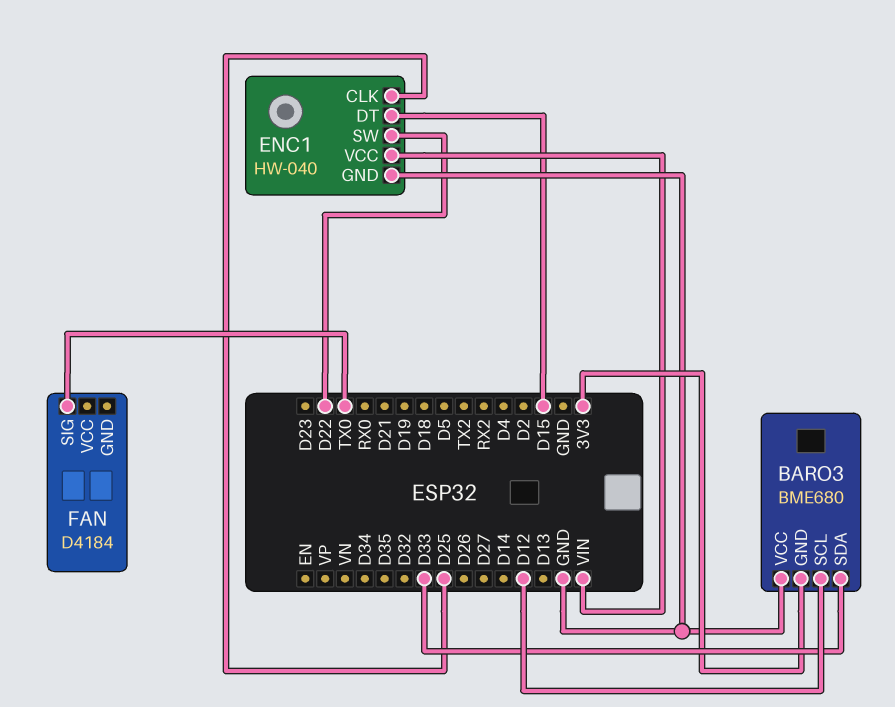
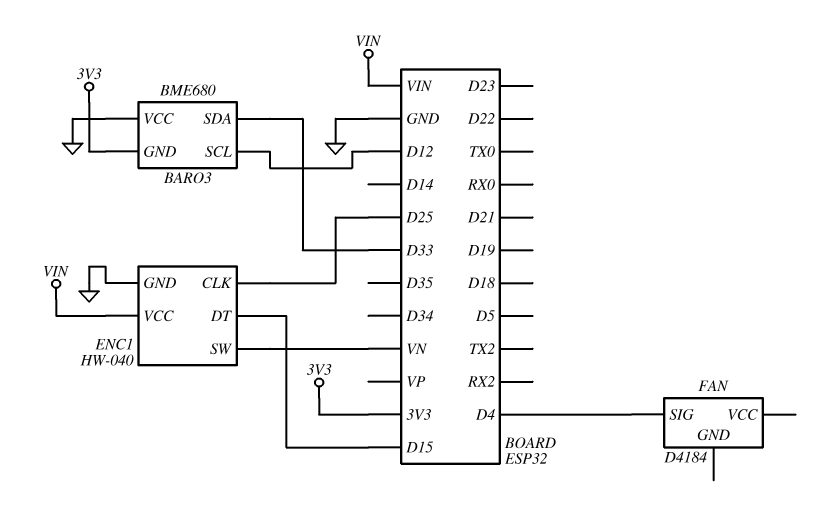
ENC1 pin SW: D22 -> VN
FAN pin SIG: TX0 -> D4

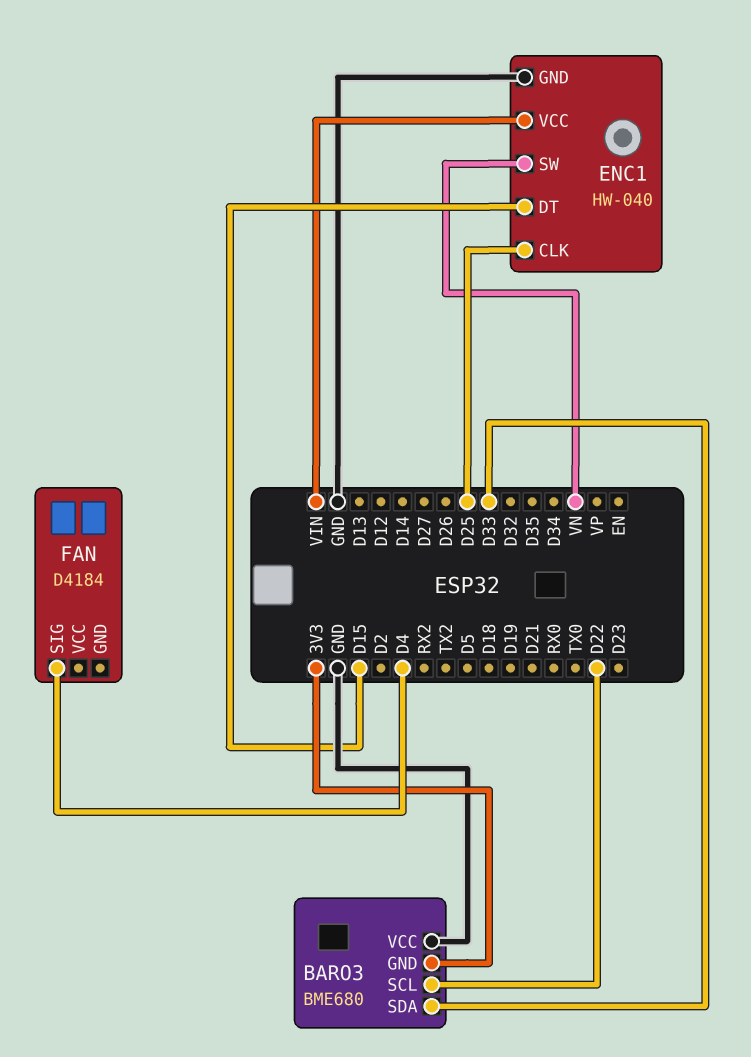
BARO3 pin SCL: D12 -> D22

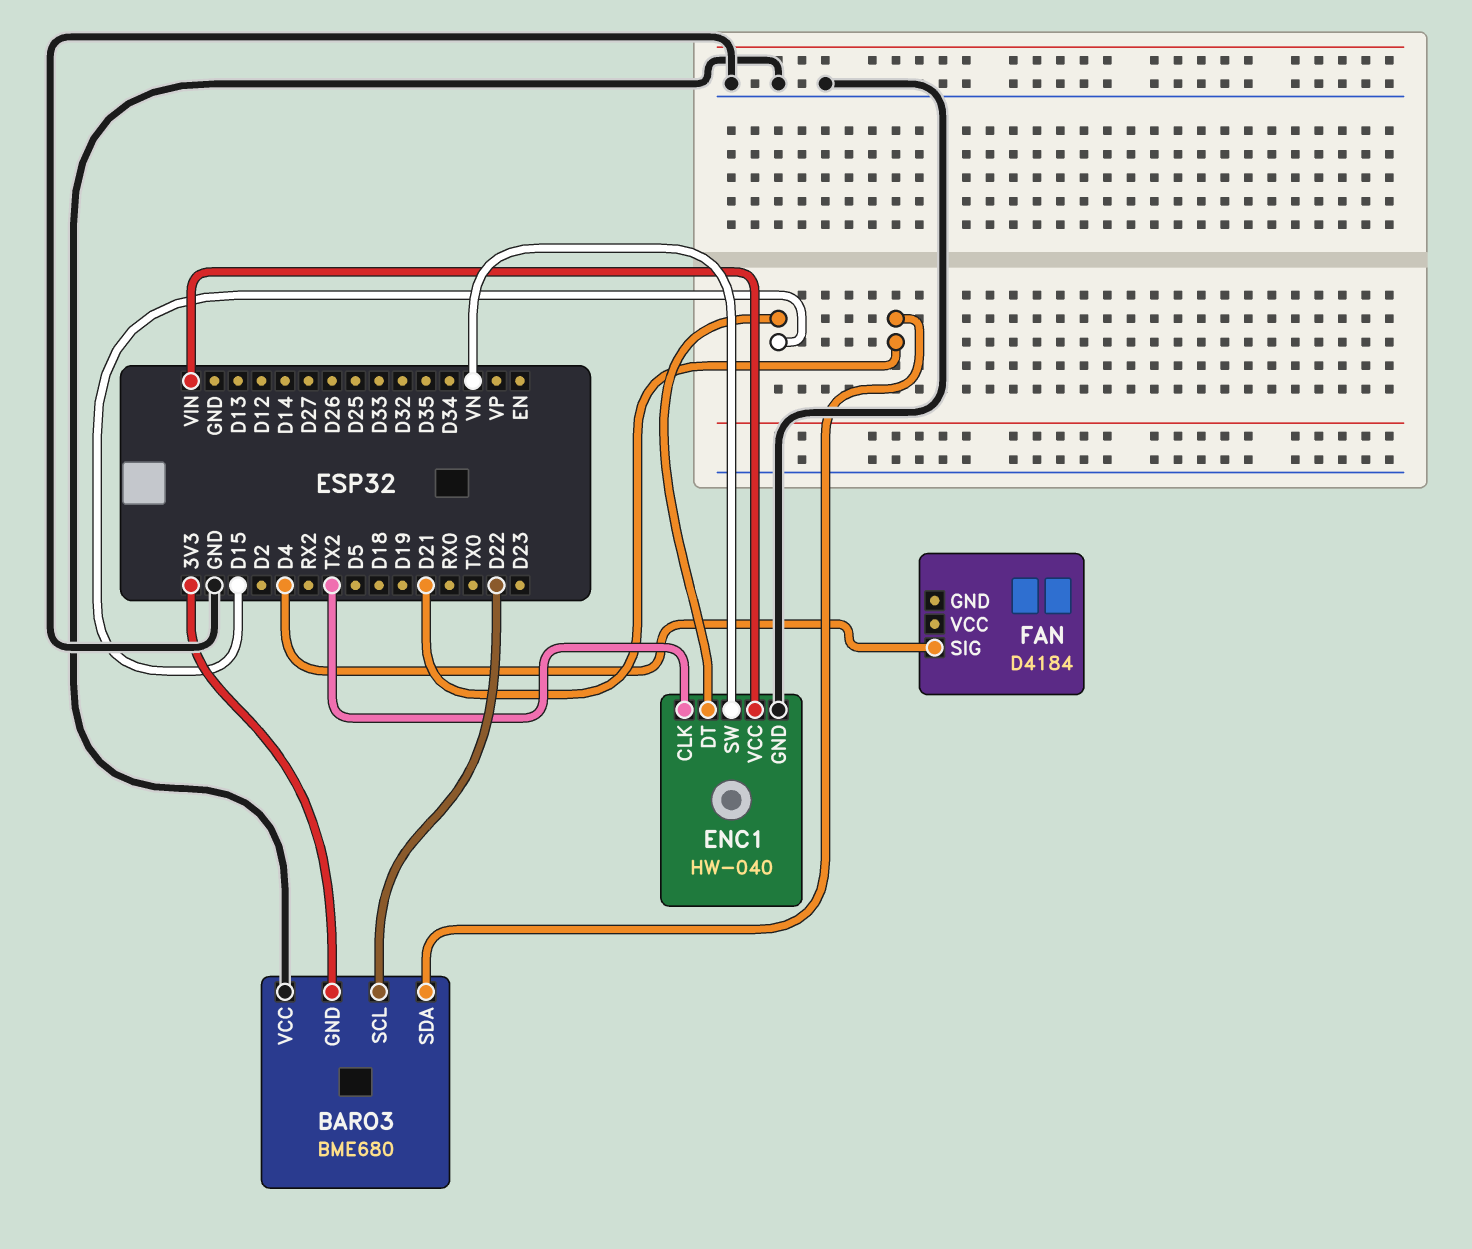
BARO3 pin SDA: D33 -> D21
ENC1 pin CLK: D25 -> TX2

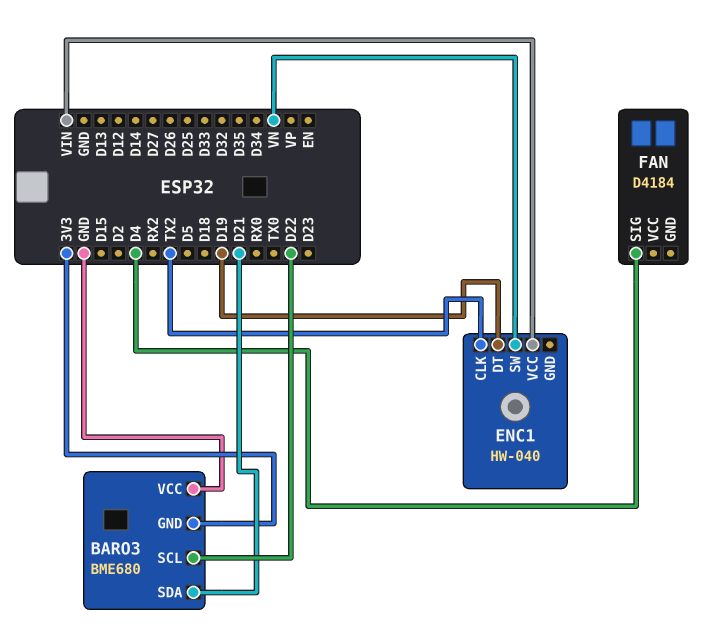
ENC1 pin DT: D15 -> D19
ENC1 pin GND: GND -> none

